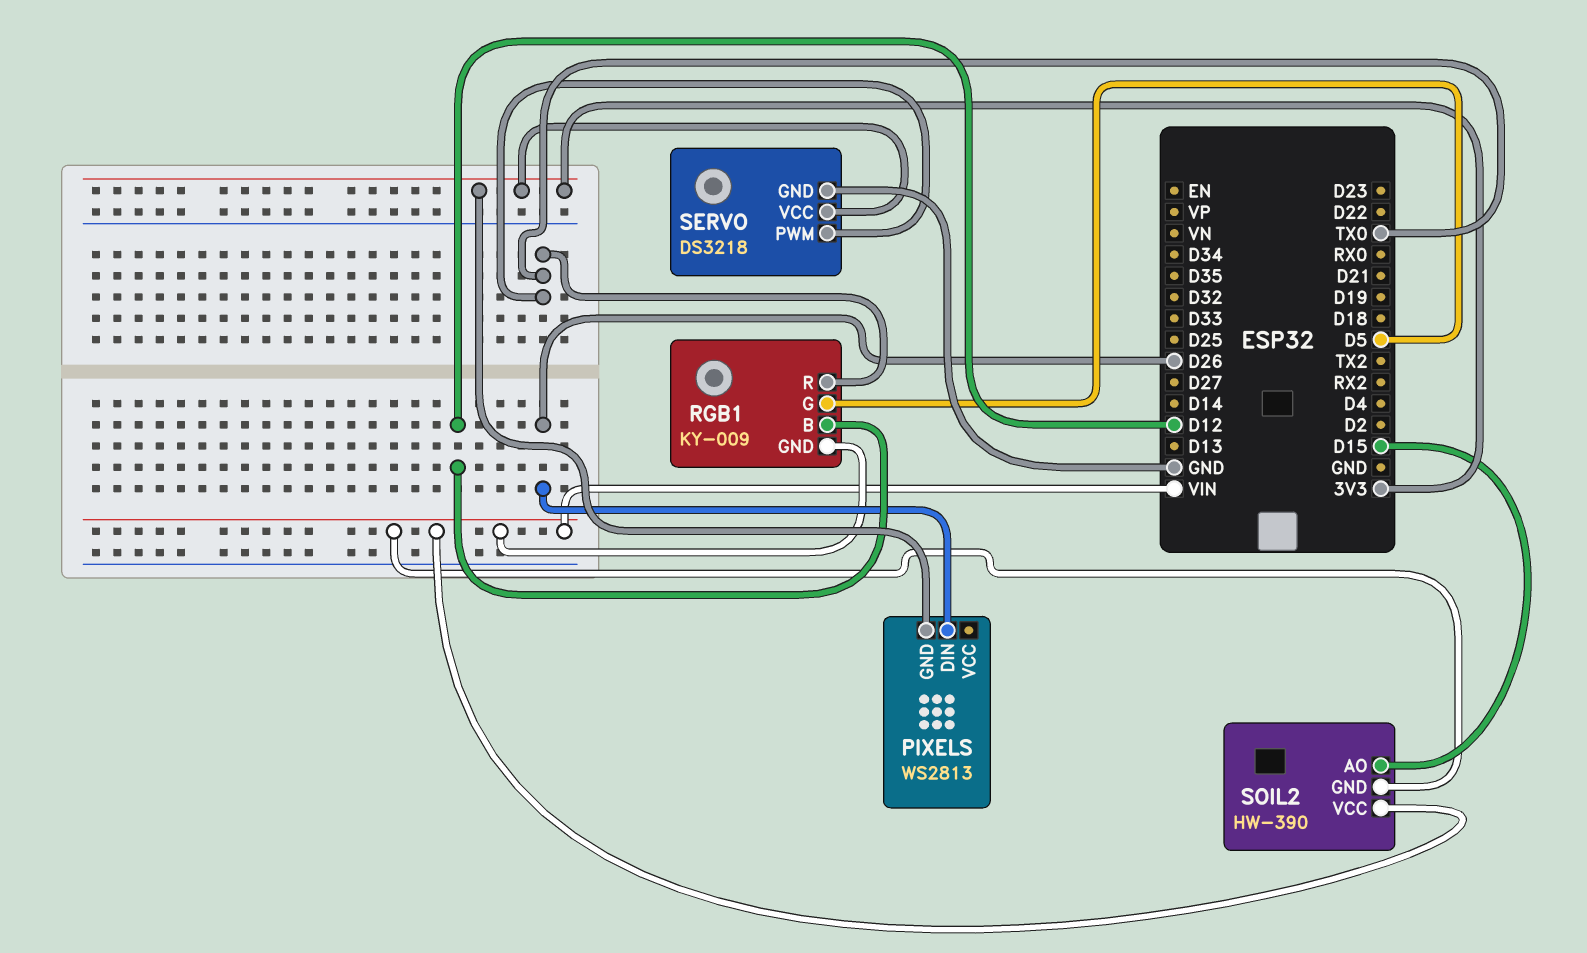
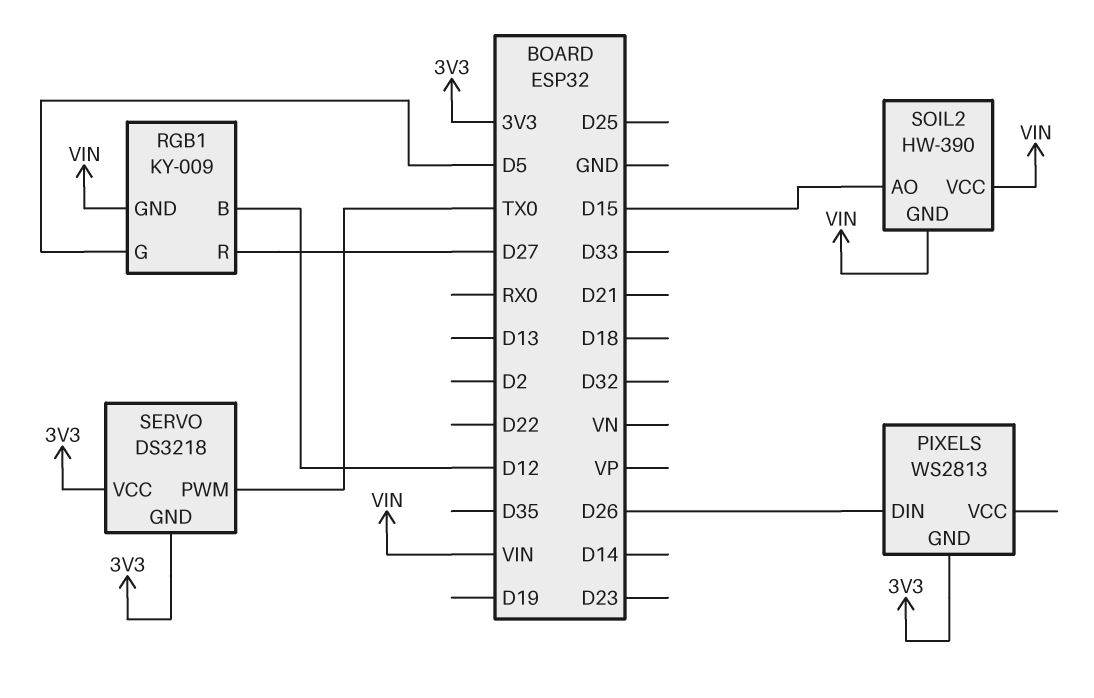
RGB1 pin R: TX0 -> D27
SERVO pin GND: GND -> 3V3

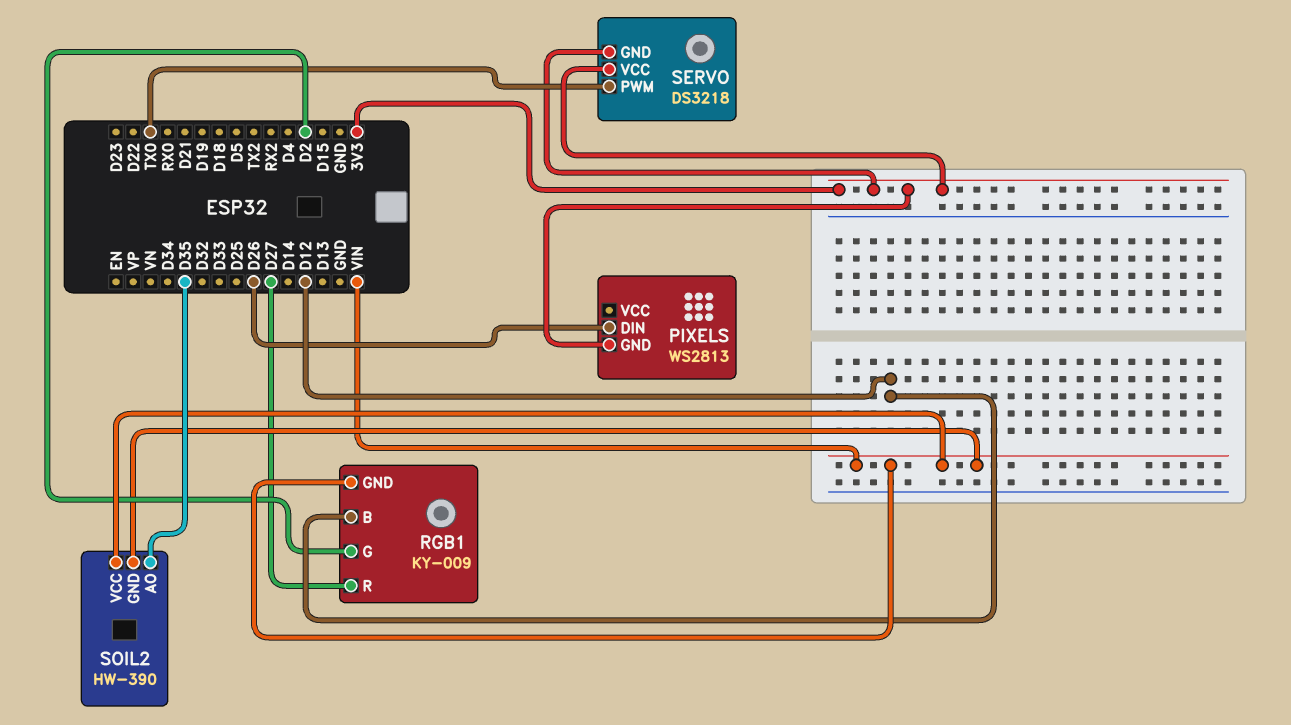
RGB1 pin G: D5 -> D2
SOIL2 pin AO: D15 -> D35

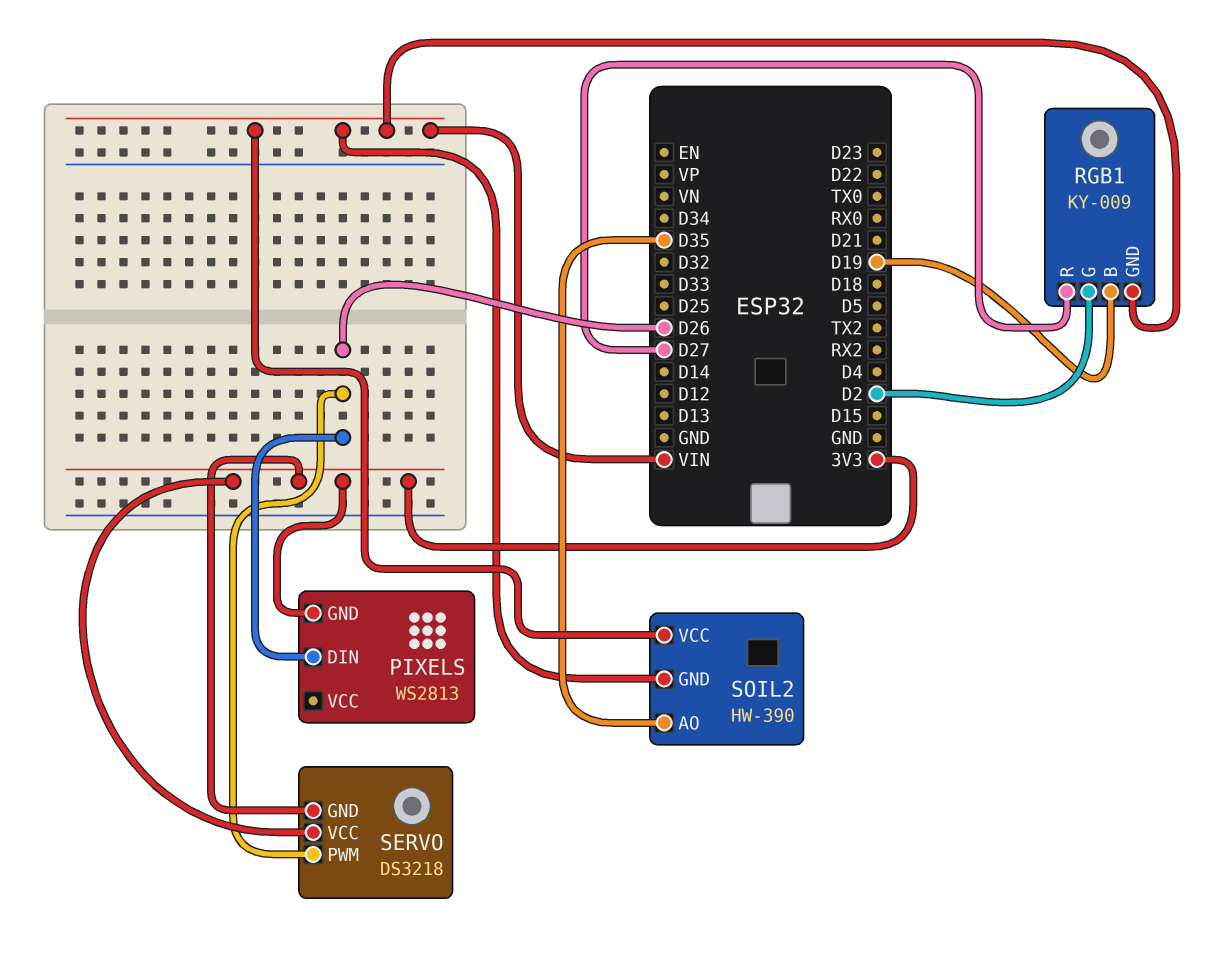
RGB1 pin B: D12 -> D19
SERVO pin PWM: TX0 -> D26

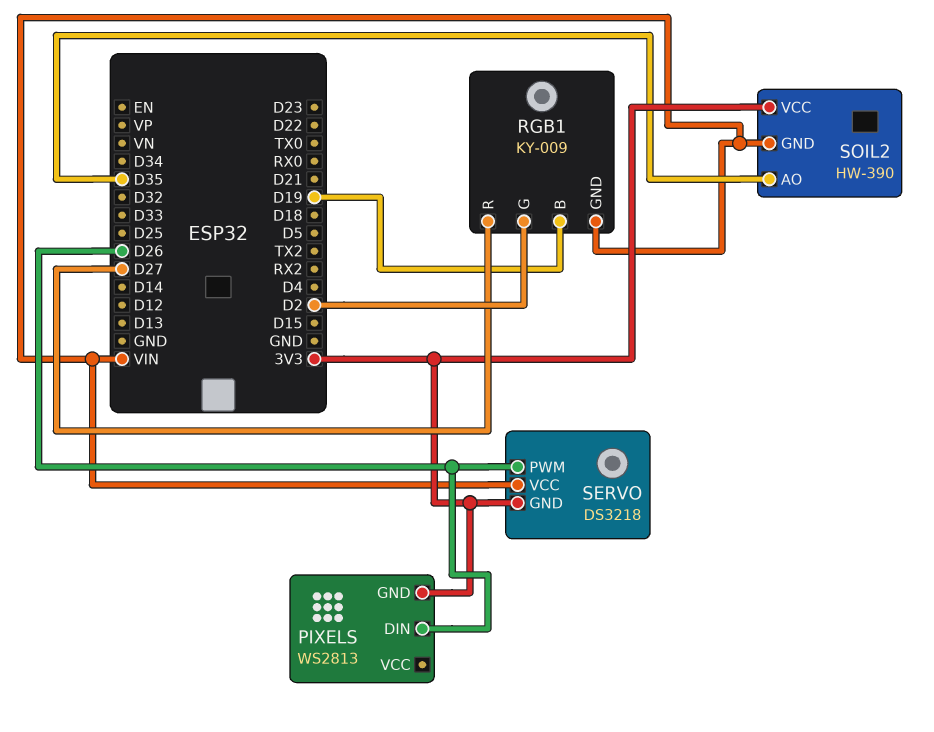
SERVO pin VCC: 3V3 -> VIN
SOIL2 pin VCC: VIN -> 3V3

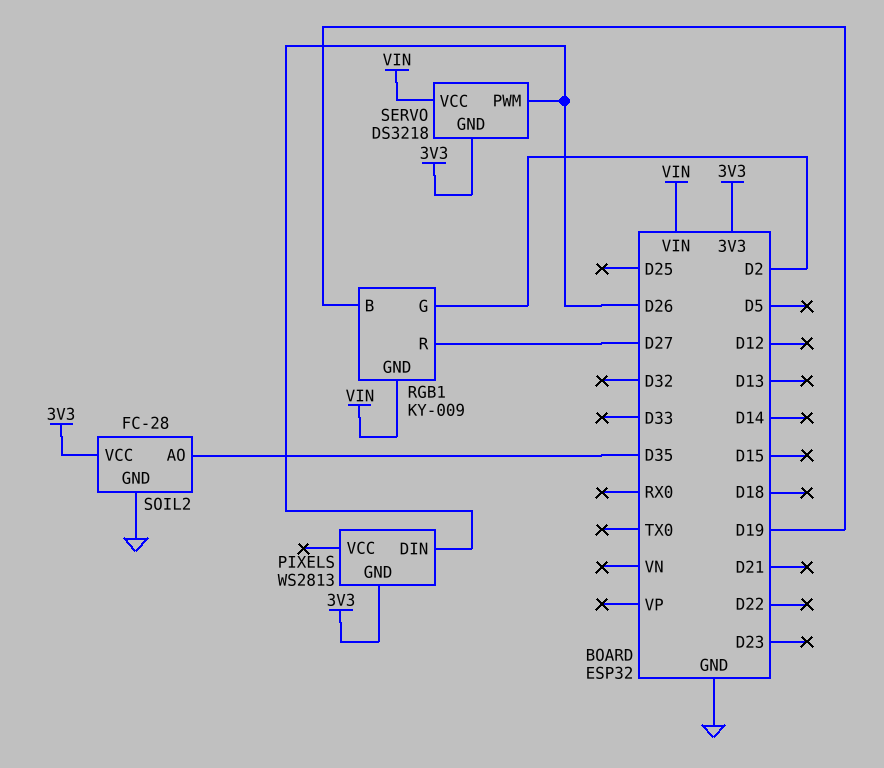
SOIL2: HW-390 -> FC-28
SOIL2 pin GND: VIN -> GND

